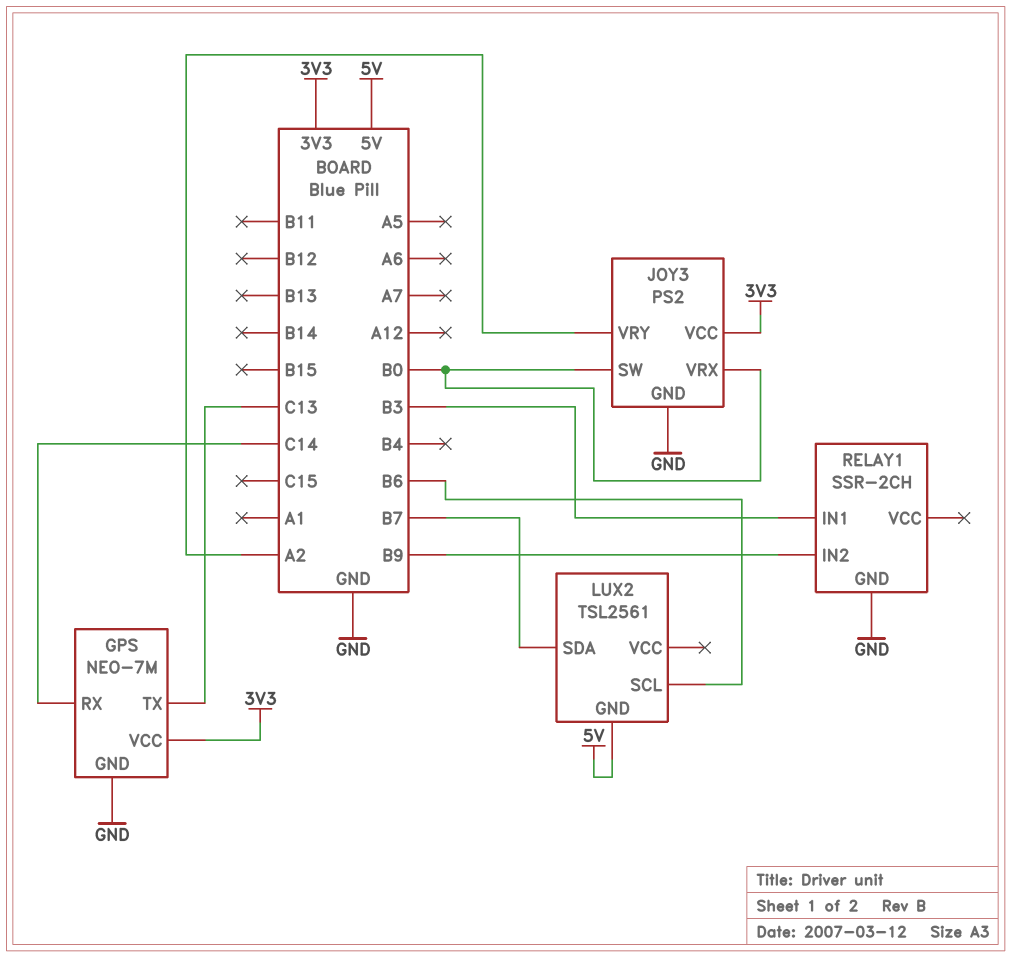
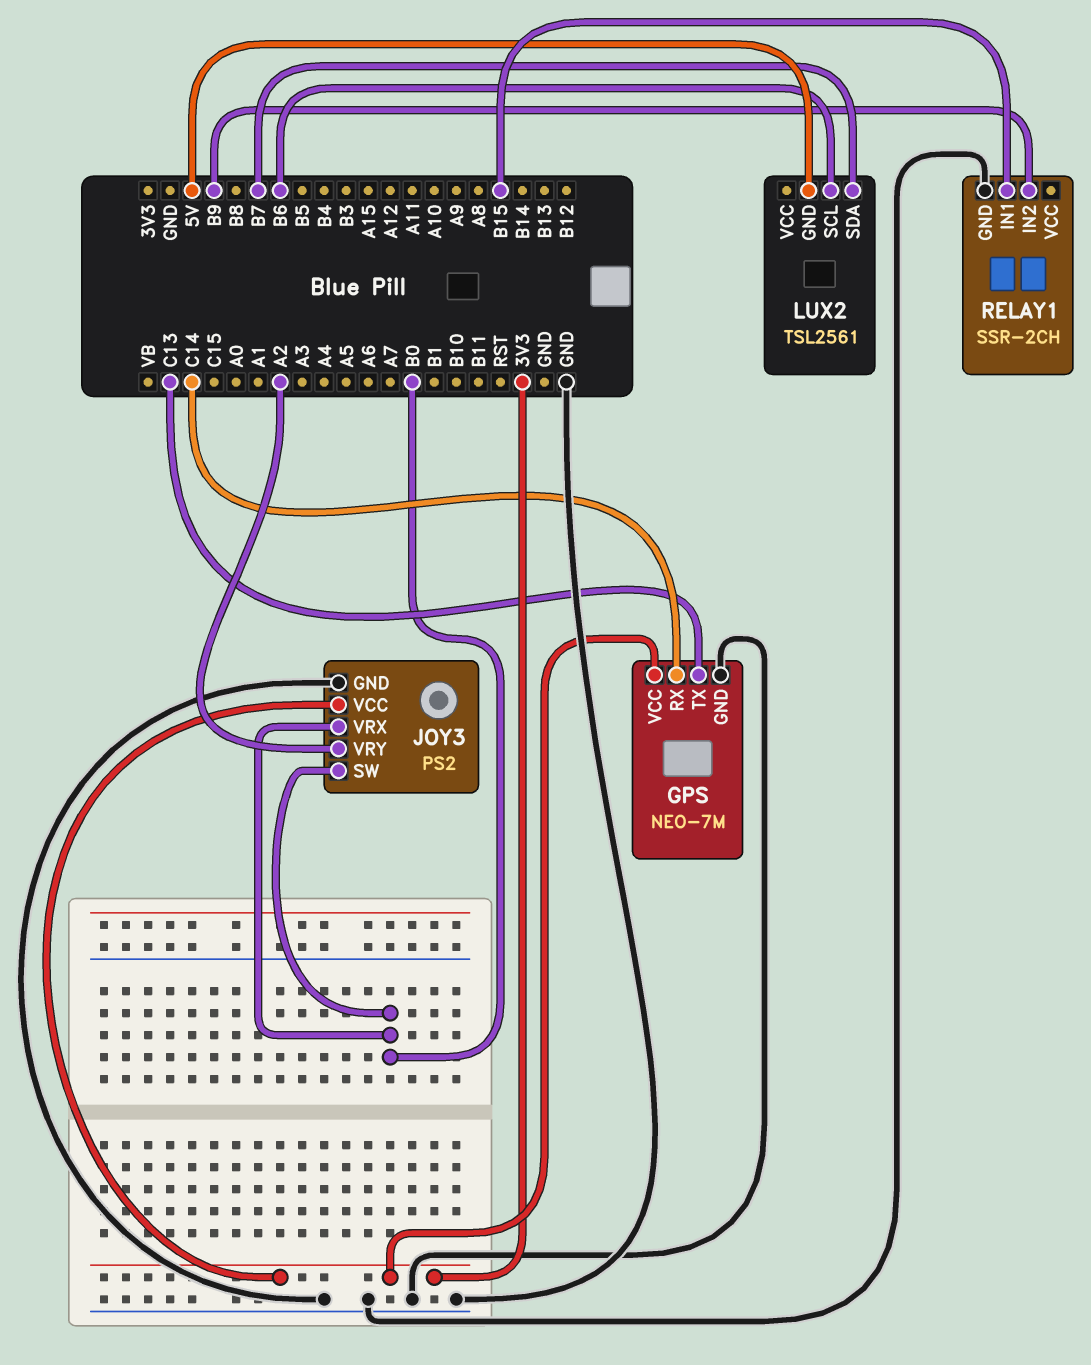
RELAY1 pin IN1: B3 -> B15

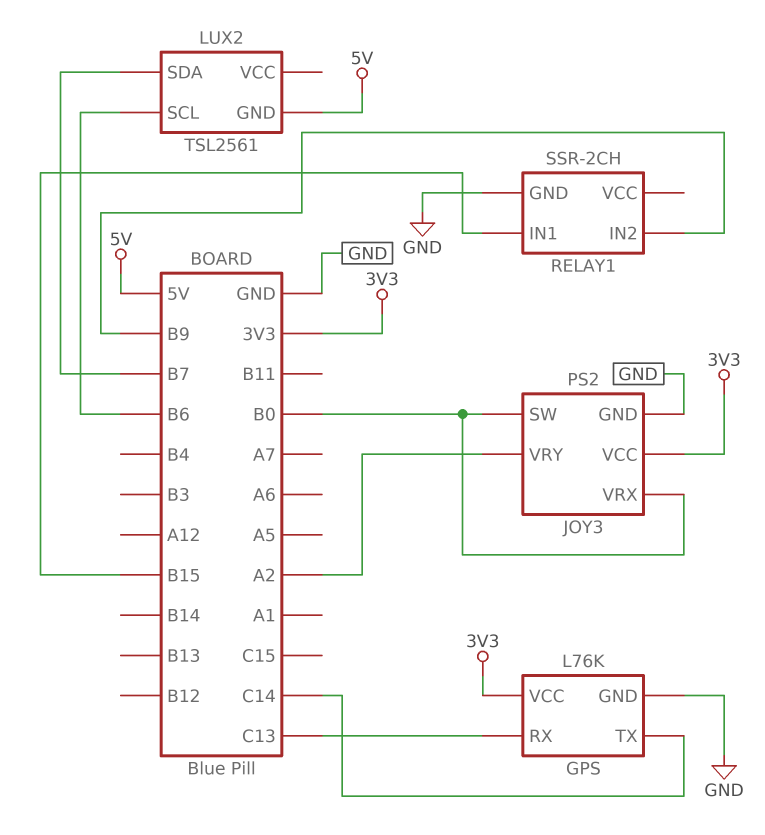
GPS: NEO-7M -> L76K
GPS pin RX: C14 -> C13
GPS pin TX: C13 -> C14

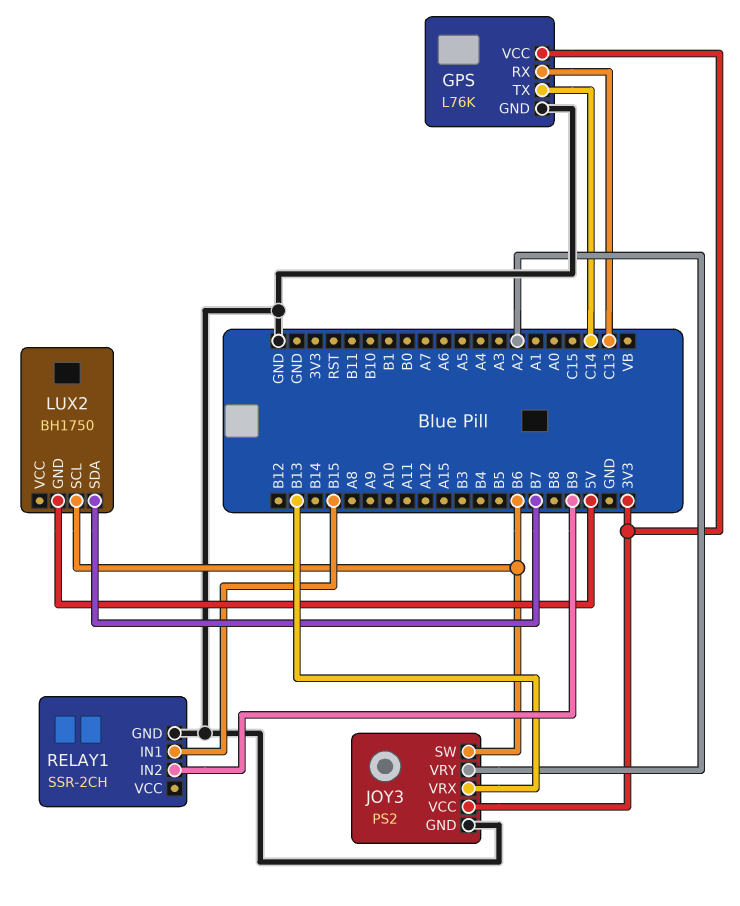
JOY3 pin SW: B0 -> B6
JOY3 pin VRX: B0 -> B13
LUX2: TSL2561 -> BH1750

